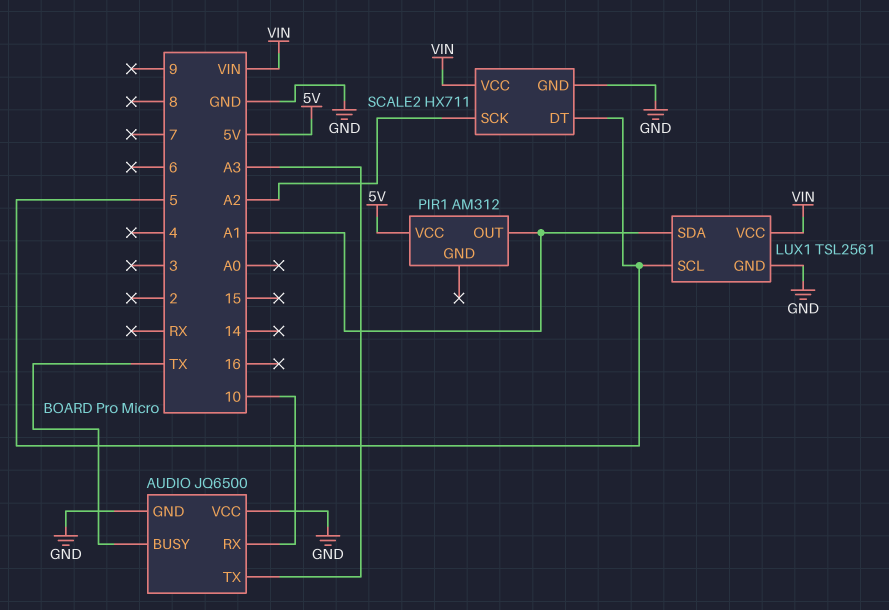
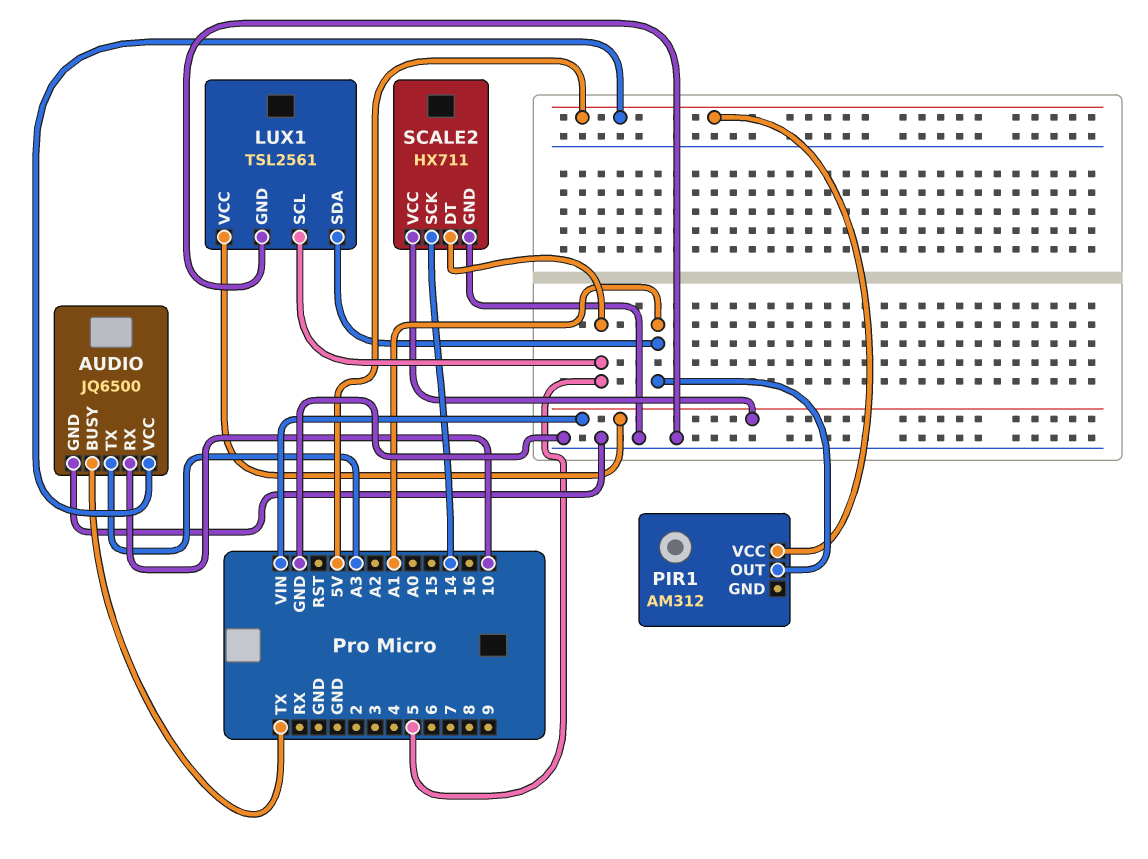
AUDIO pin VCC: GND -> 5V
SCALE2 pin SCK: A2 -> 14

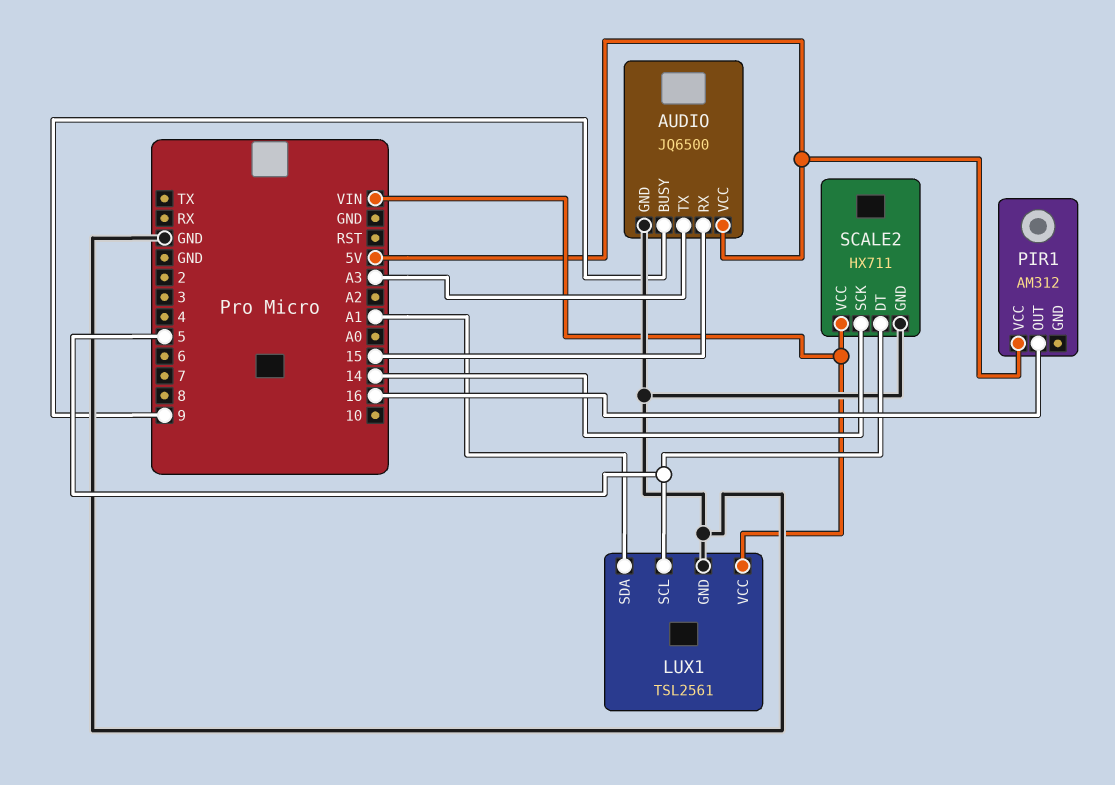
AUDIO pin BUSY: TX -> 9
AUDIO pin RX: 10 -> 15
PIR1 pin OUT: A1 -> 16

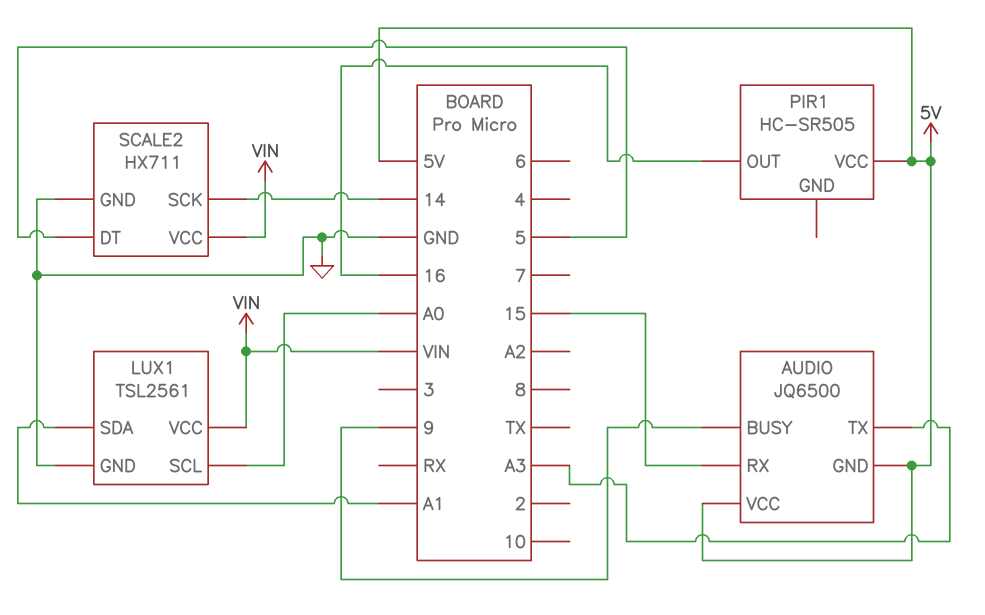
AUDIO pin GND: GND -> 5V
LUX1 pin SCL: 5 -> A0
PIR1: AM312 -> HC-SR505

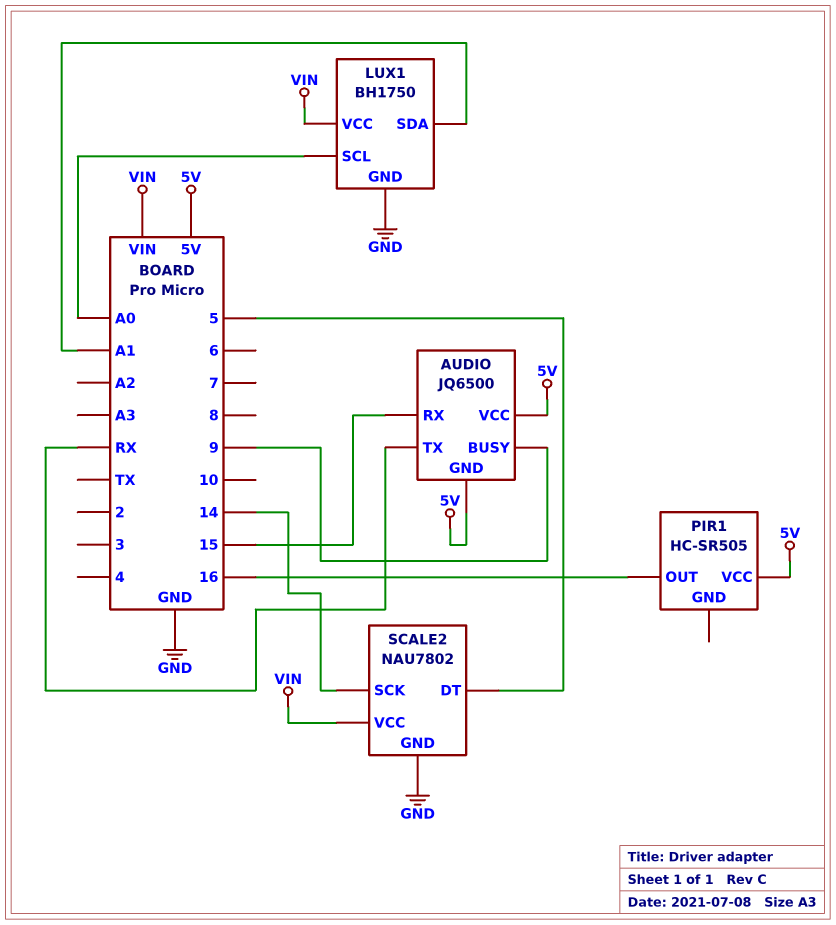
AUDIO pin TX: A3 -> RX
LUX1: TSL2561 -> BH1750
SCALE2: HX711 -> NAU7802

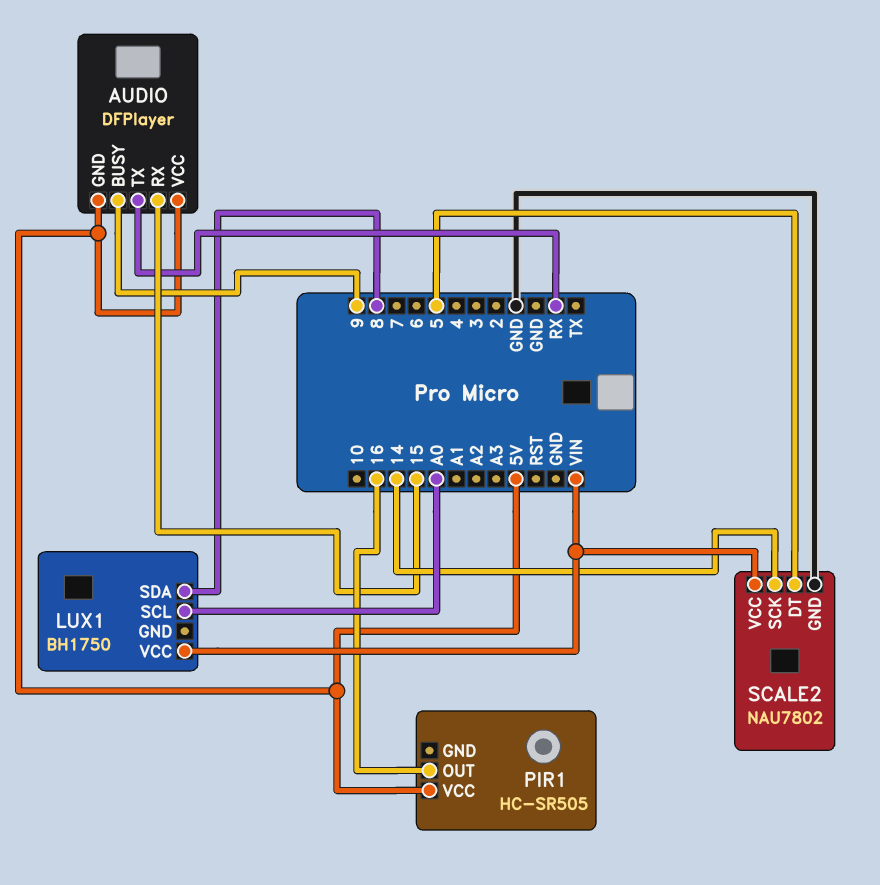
AUDIO: JQ6500 -> DFPlayer
LUX1 pin GND: GND -> none
LUX1 pin SDA: A1 -> 8

